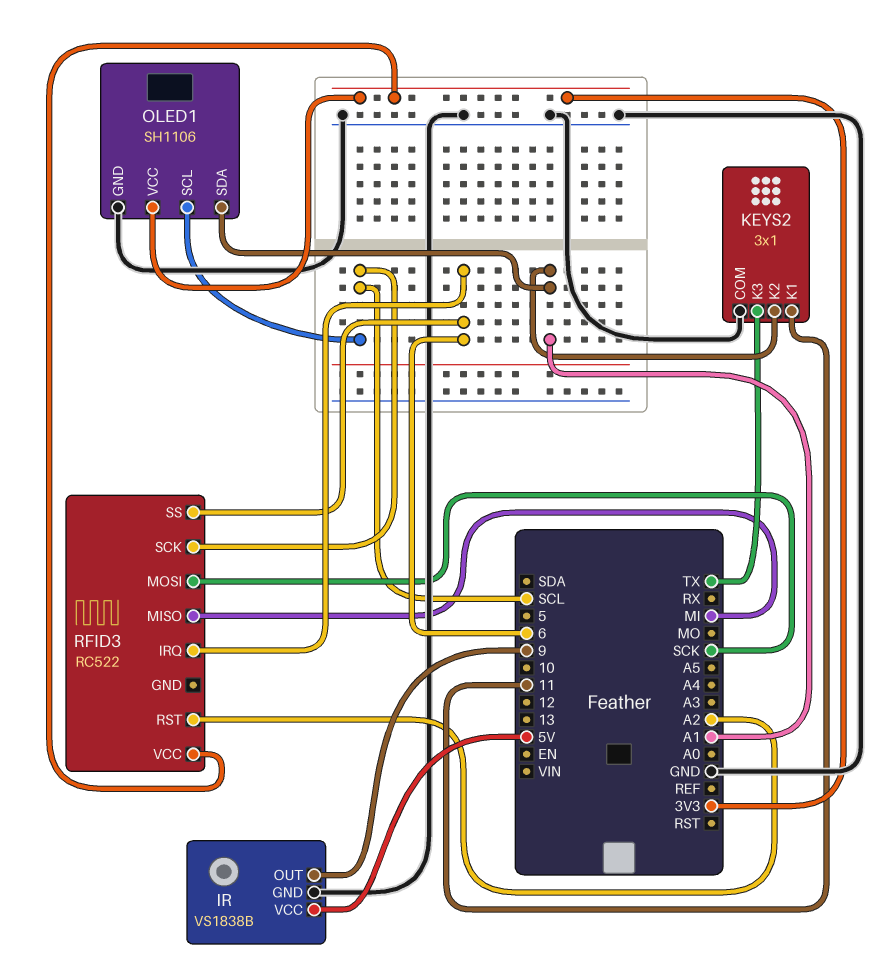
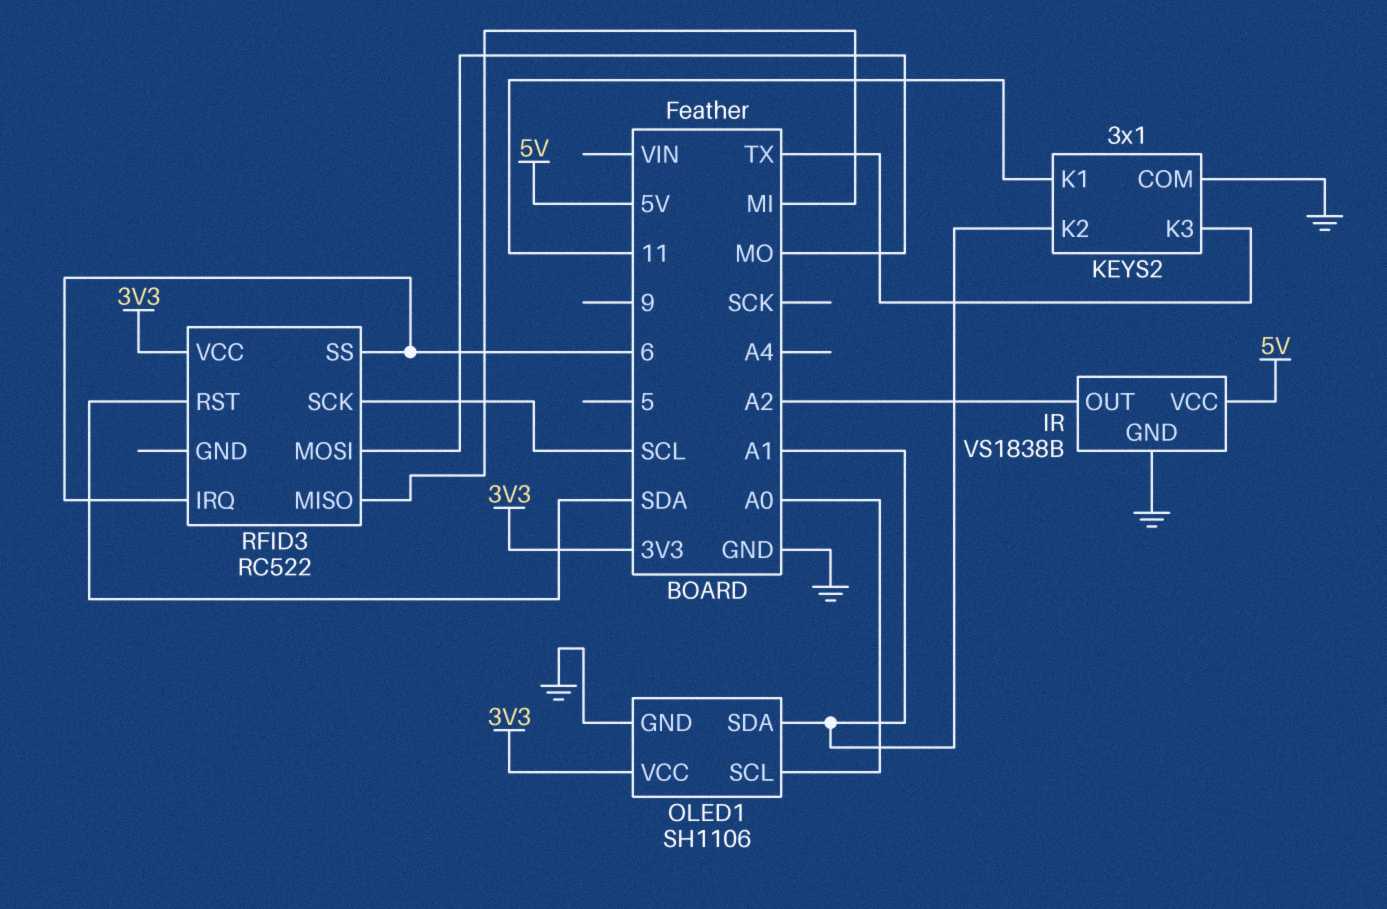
IR pin OUT: 9 -> A2
OLED1 pin SCL: SCL -> A0
RFID3 pin MOSI: SCK -> MO
RFID3 pin RST: A2 -> SDA

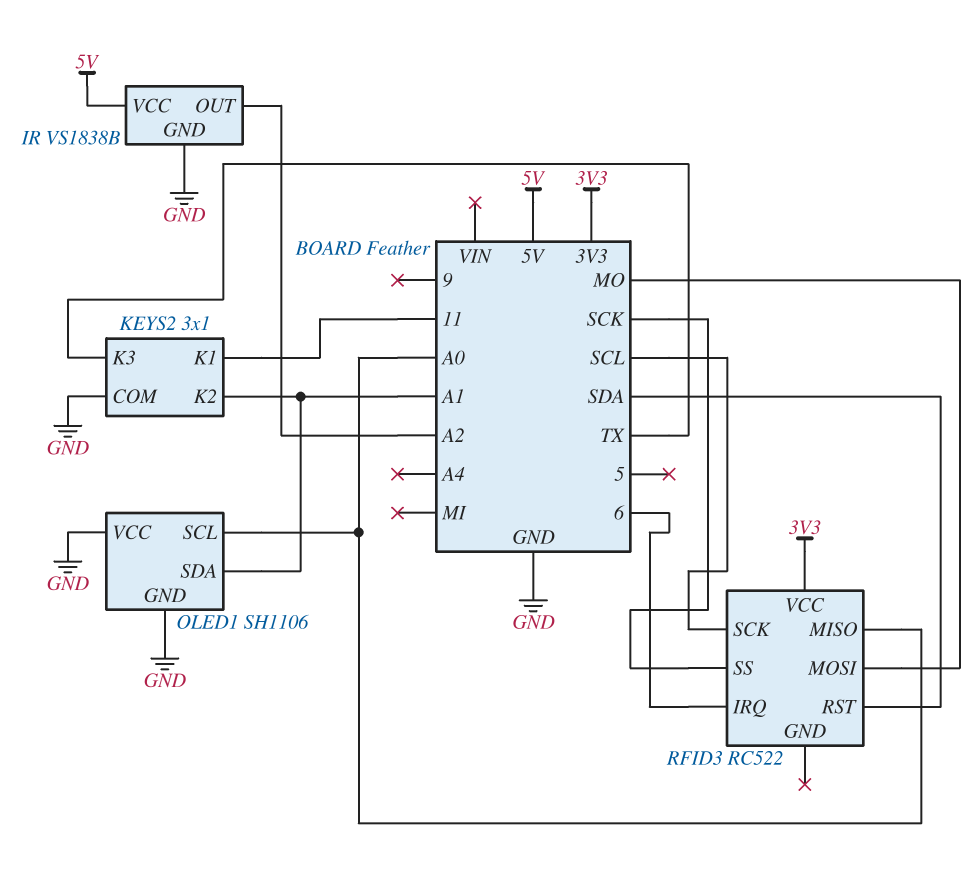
OLED1 pin VCC: 3V3 -> GND
RFID3 pin MISO: MI -> A0
RFID3 pin SS: 6 -> SCK

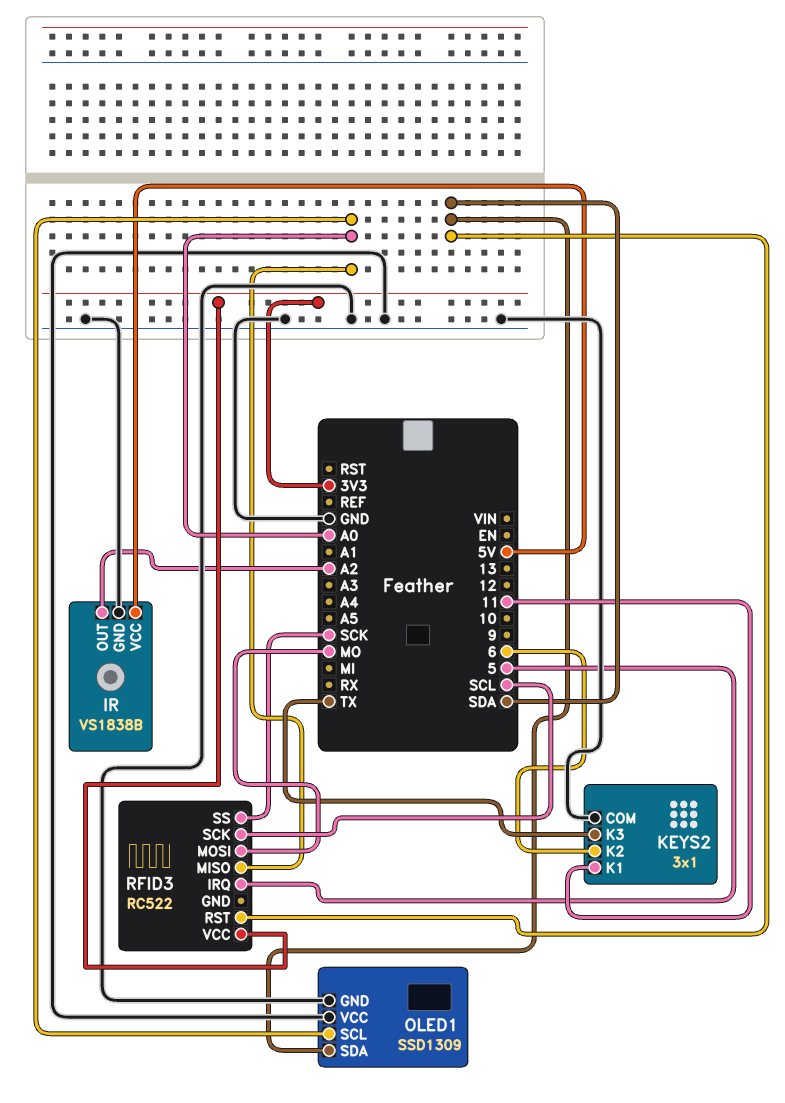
KEYS2 pin K2: A1 -> 6
OLED1: SH1106 -> SSD1309
OLED1 pin SDA: A1 -> SDA
RFID3 pin IRQ: 6 -> 5

